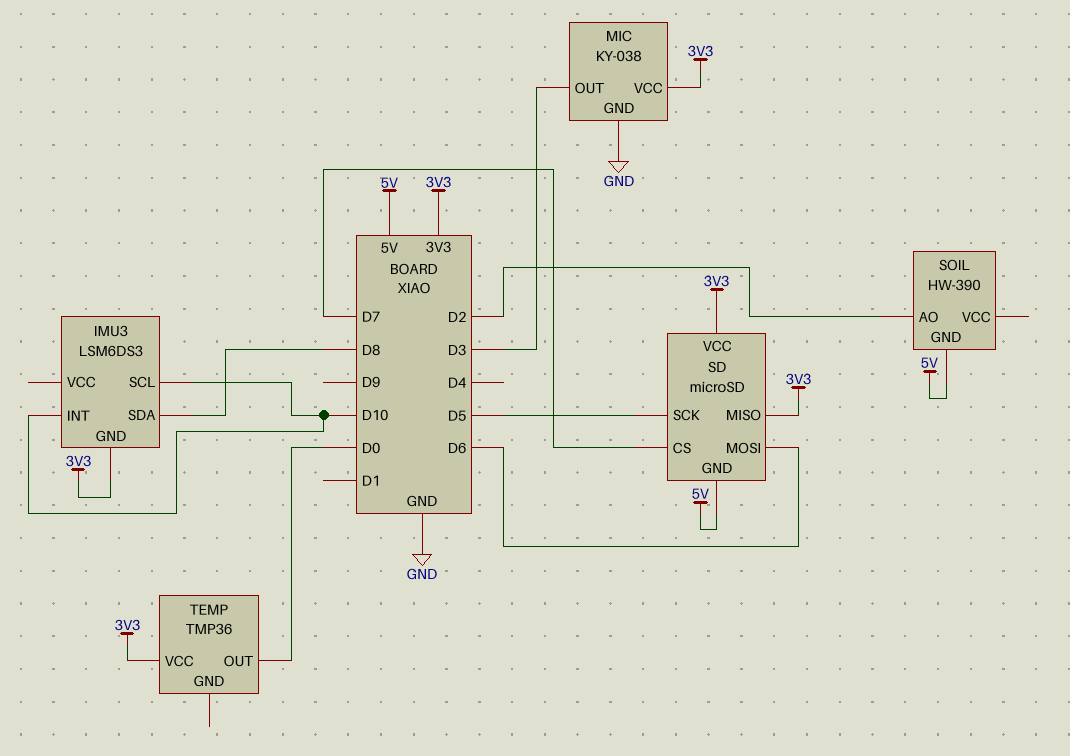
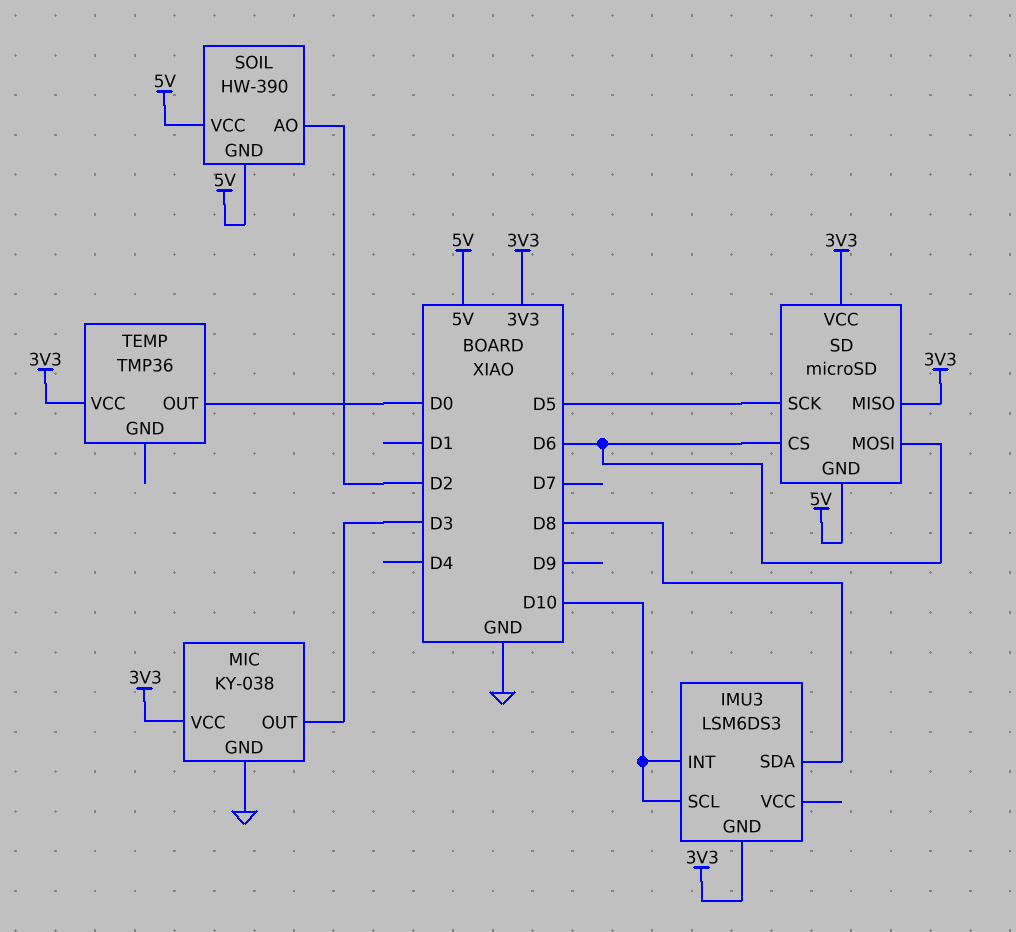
SD pin CS: D7 -> D6
SOIL pin VCC: none -> 5V

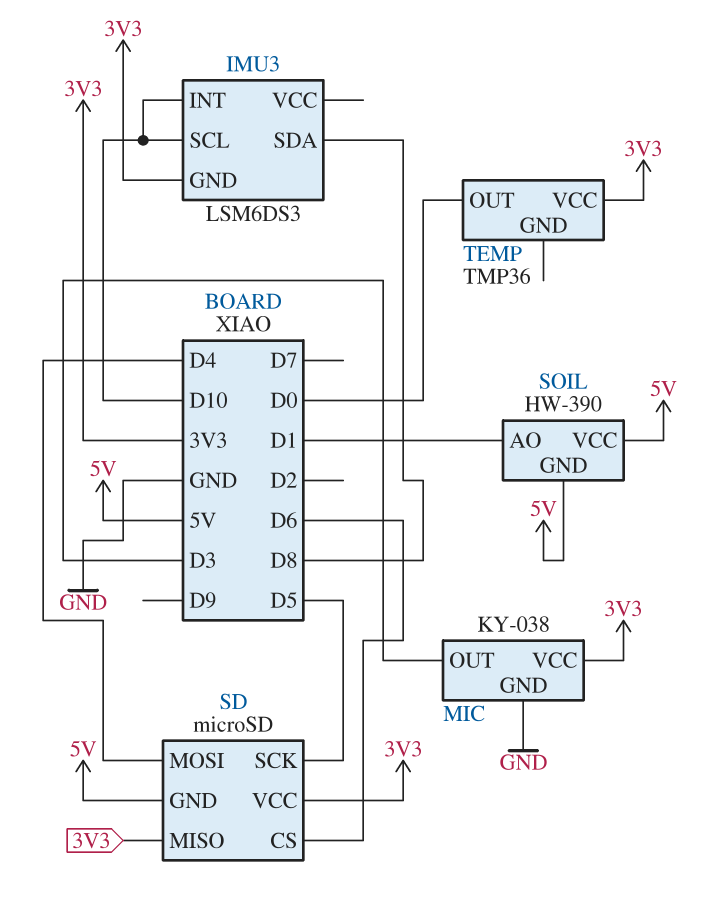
SD pin MOSI: D6 -> D4
SOIL pin AO: D2 -> D1

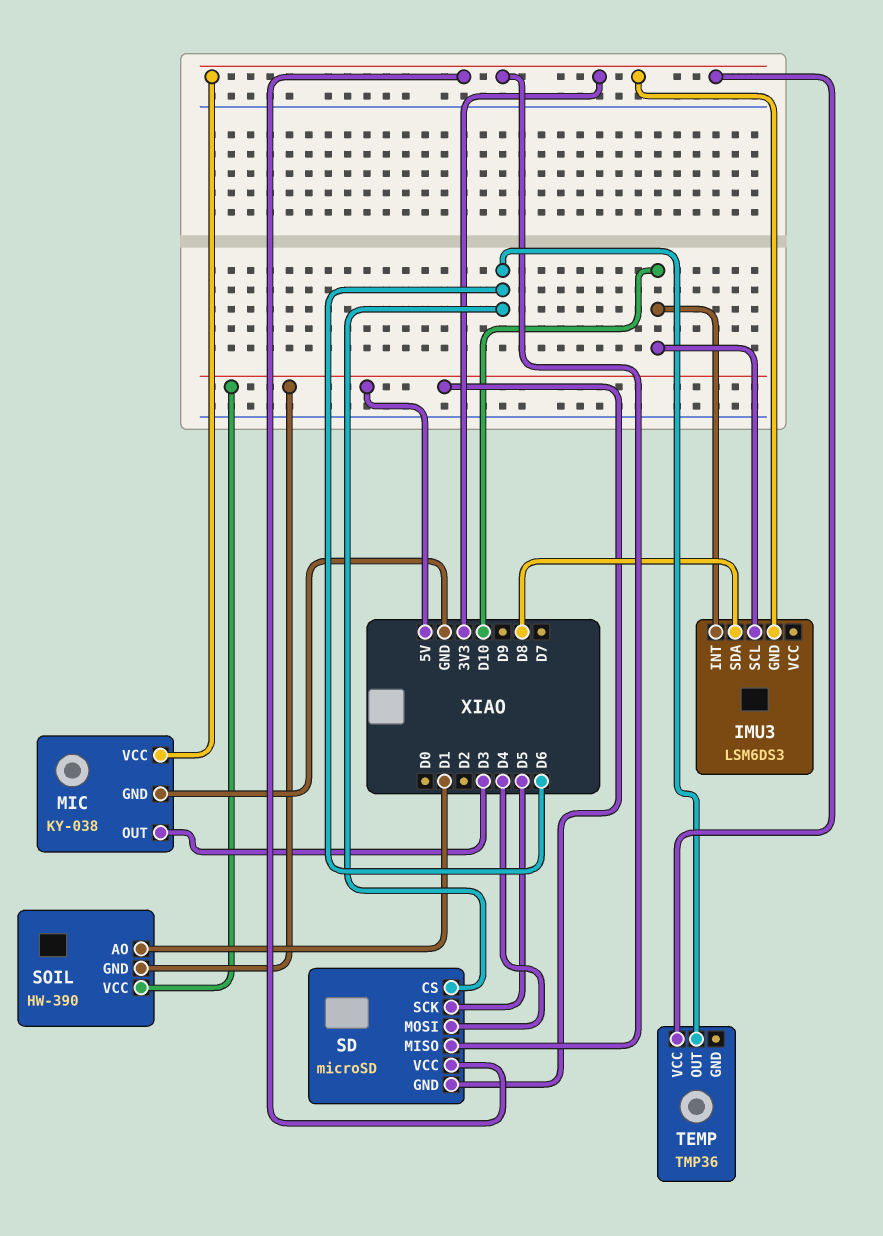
TEMP pin OUT: D0 -> D6

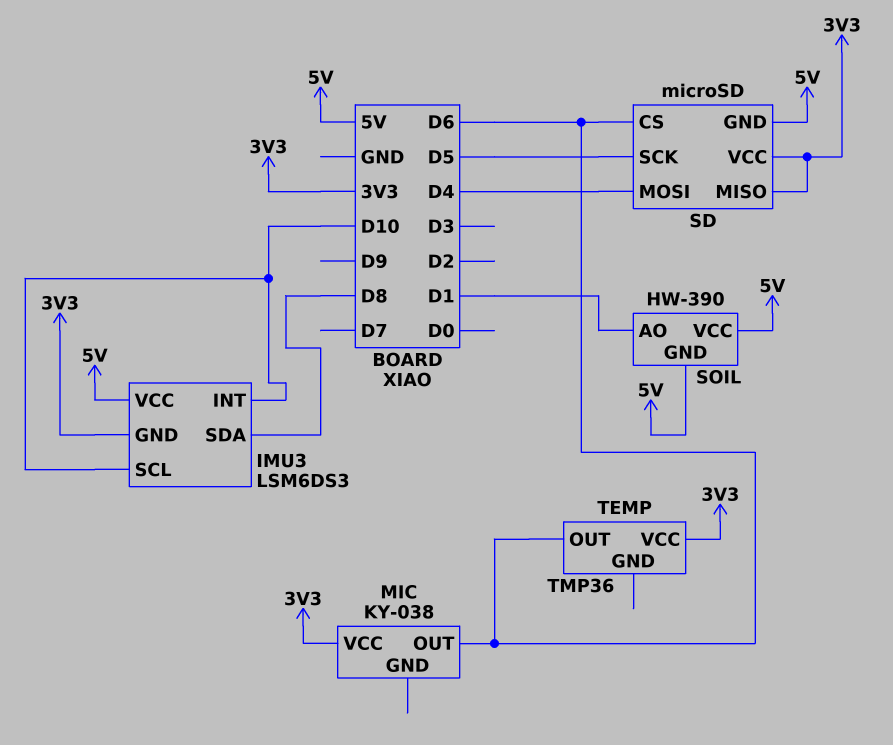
IMU3 pin VCC: none -> 5V
MIC pin GND: GND -> none
MIC pin OUT: D3 -> D6

